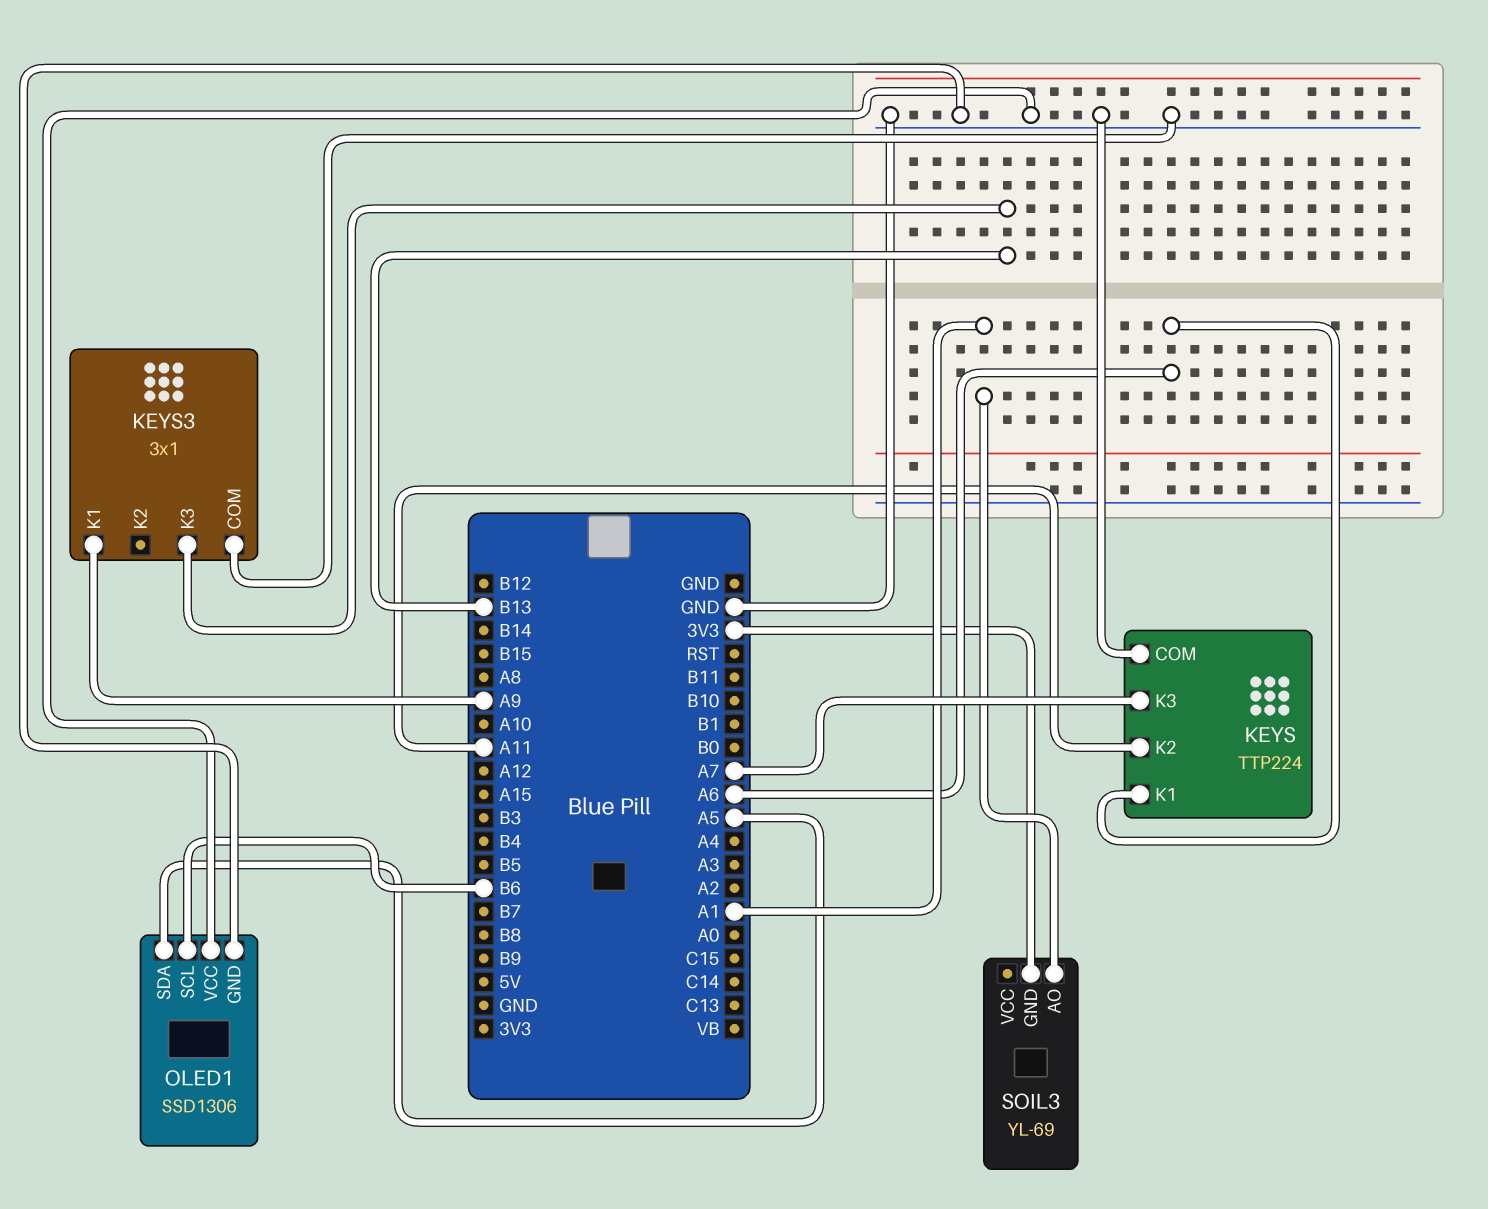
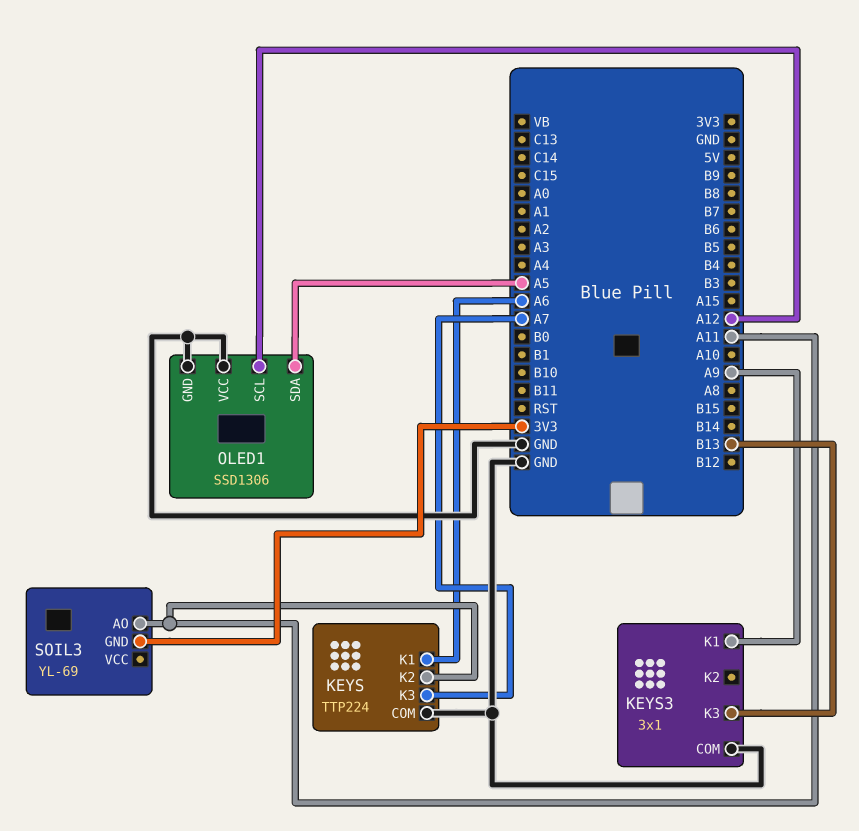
OLED1 pin SCL: B6 -> A12
SOIL3 pin AO: A1 -> A11

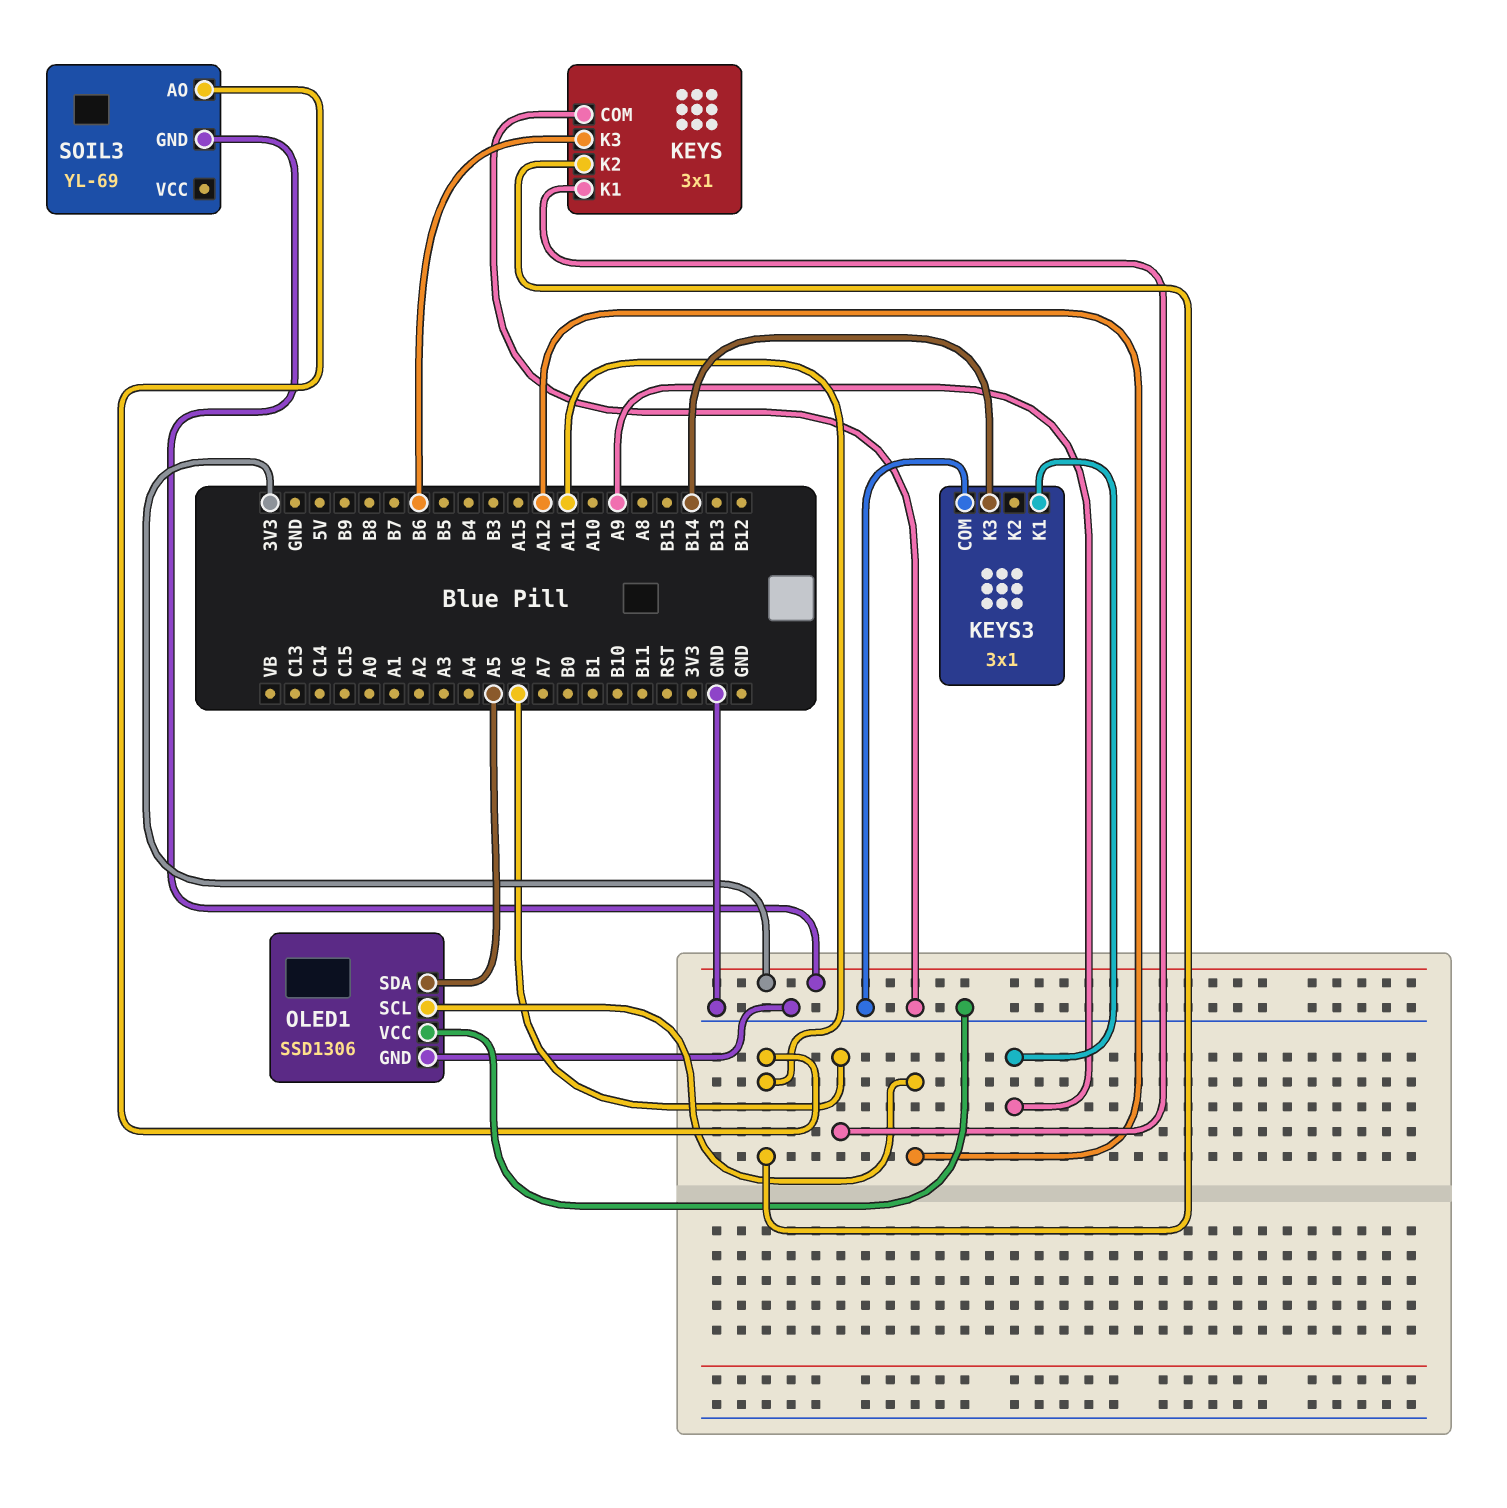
KEYS: TTP224 -> 3x1
KEYS pin K3: A7 -> B6
KEYS3 pin K3: B13 -> B14

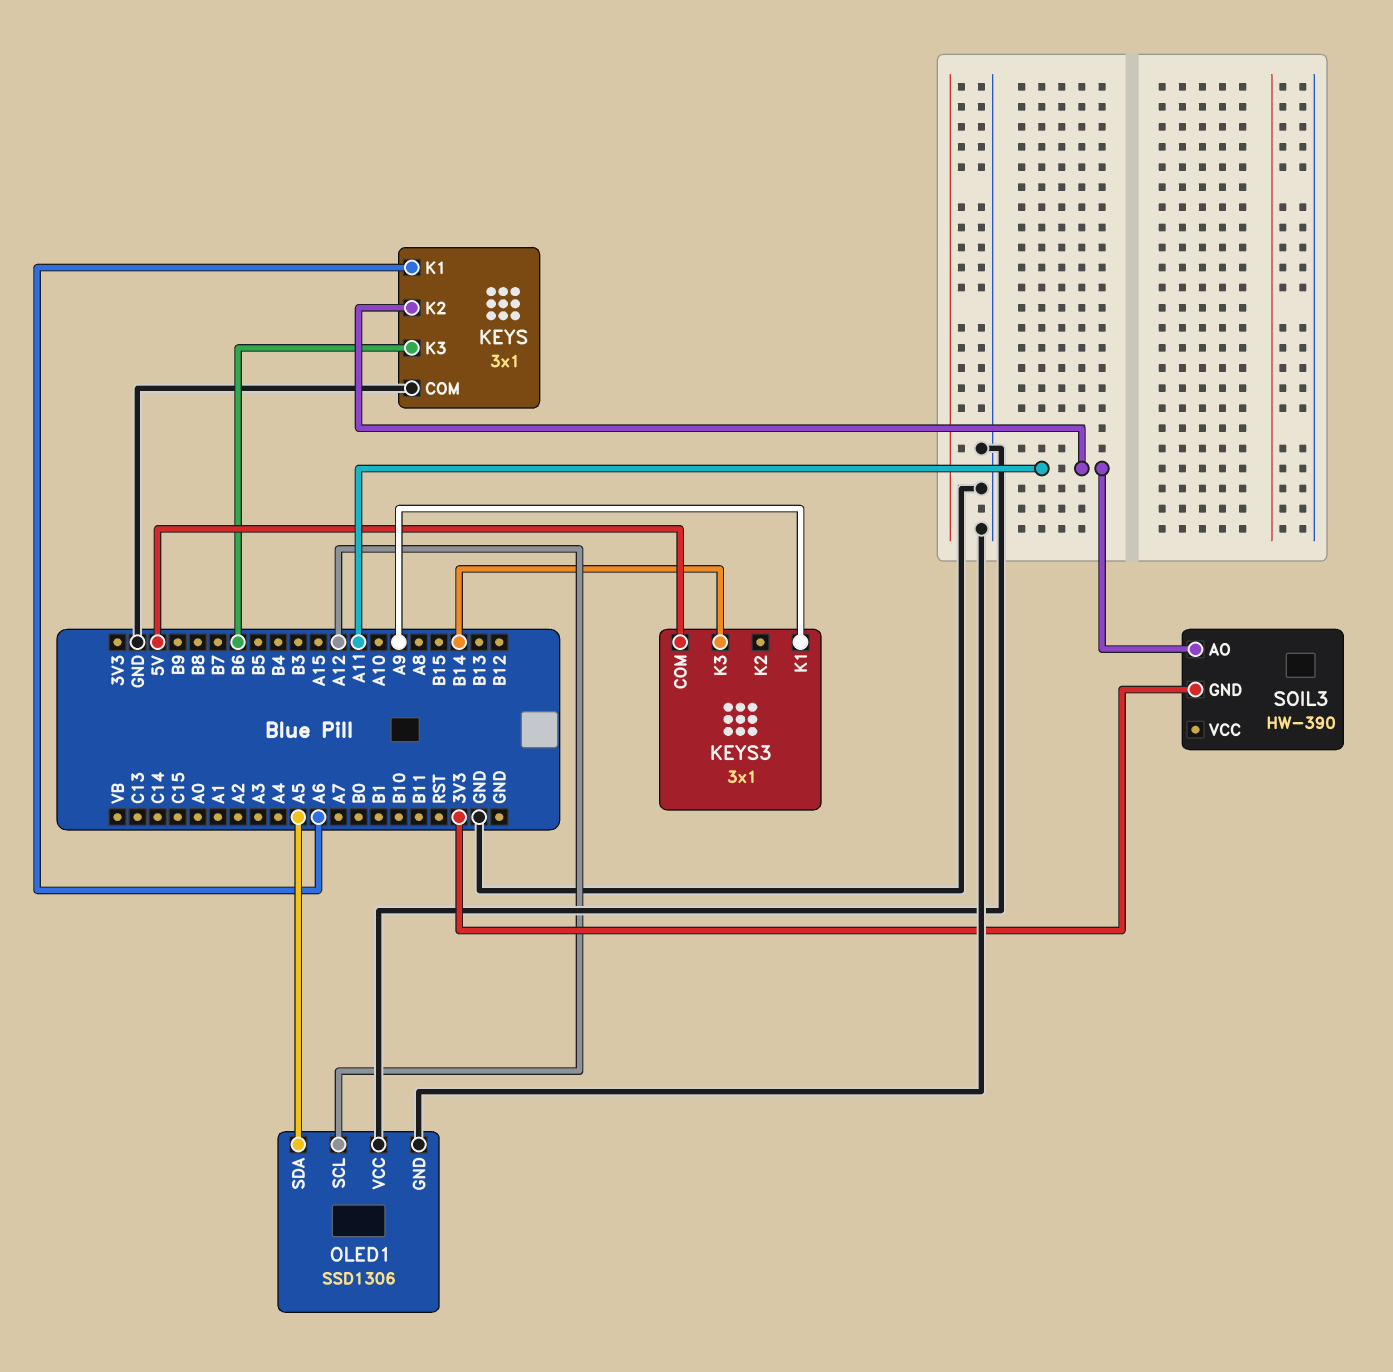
KEYS3 pin COM: GND -> 5V
SOIL3: YL-69 -> HW-390

